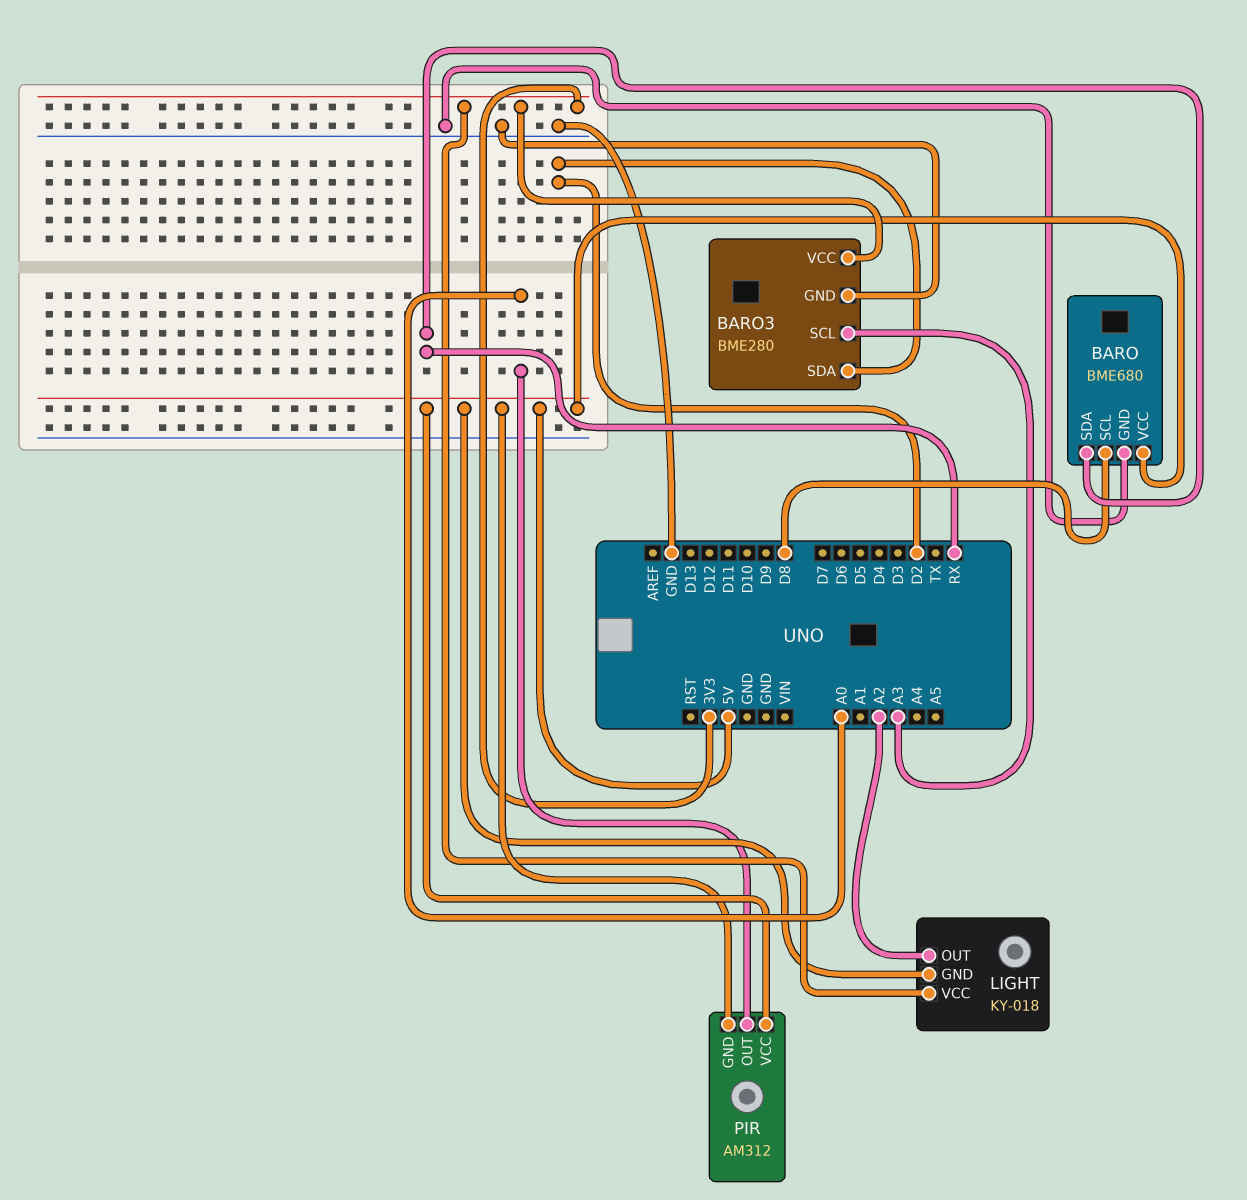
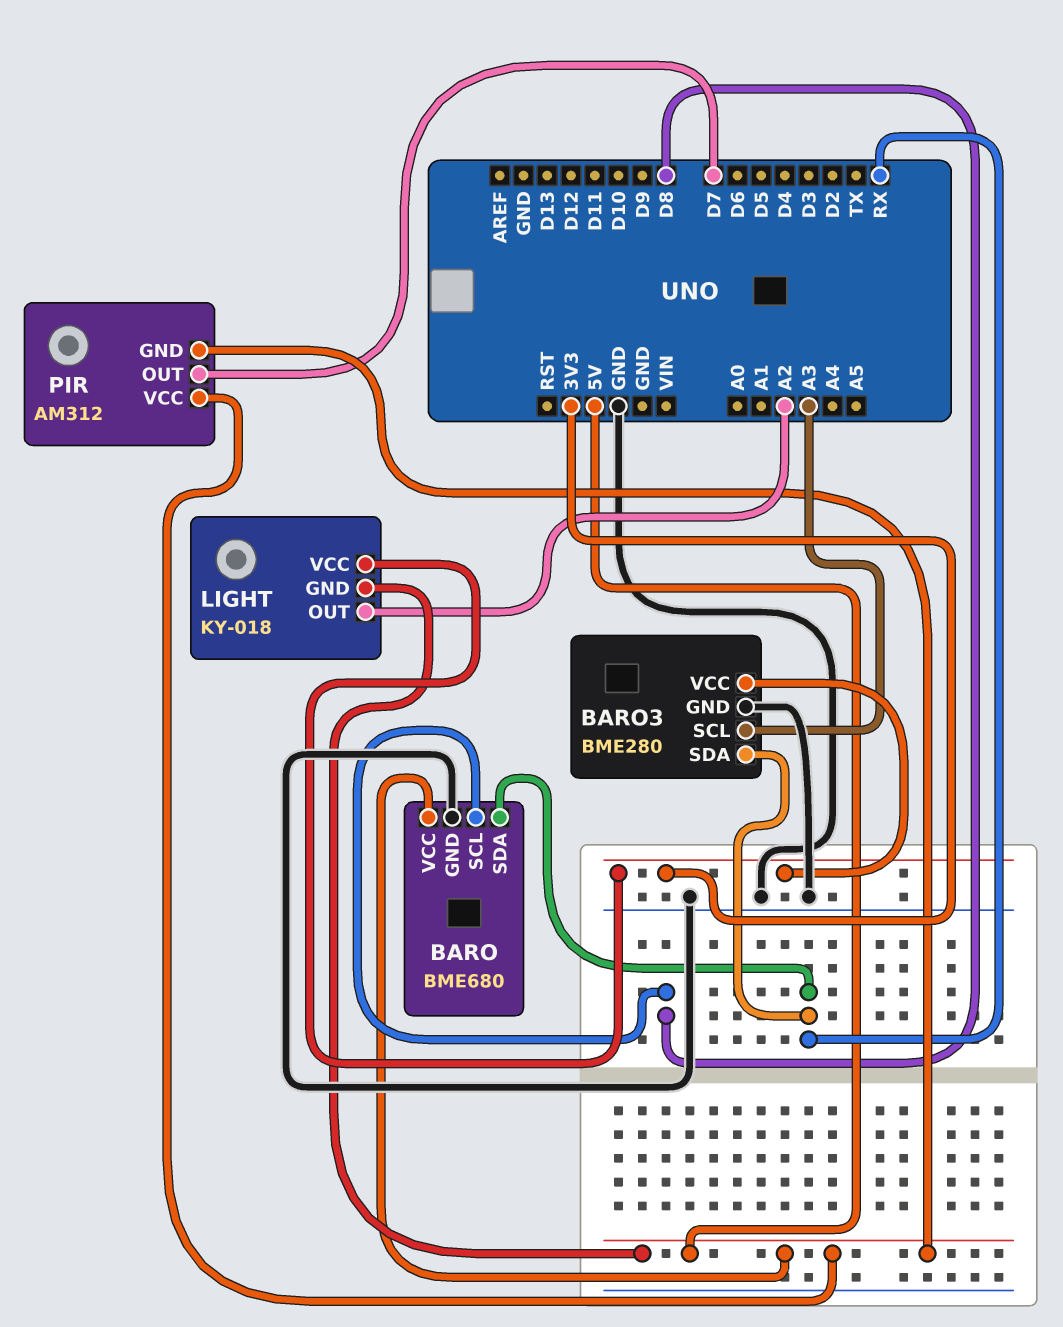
BARO3 pin SDA: D2 -> RX
PIR pin OUT: A0 -> D7

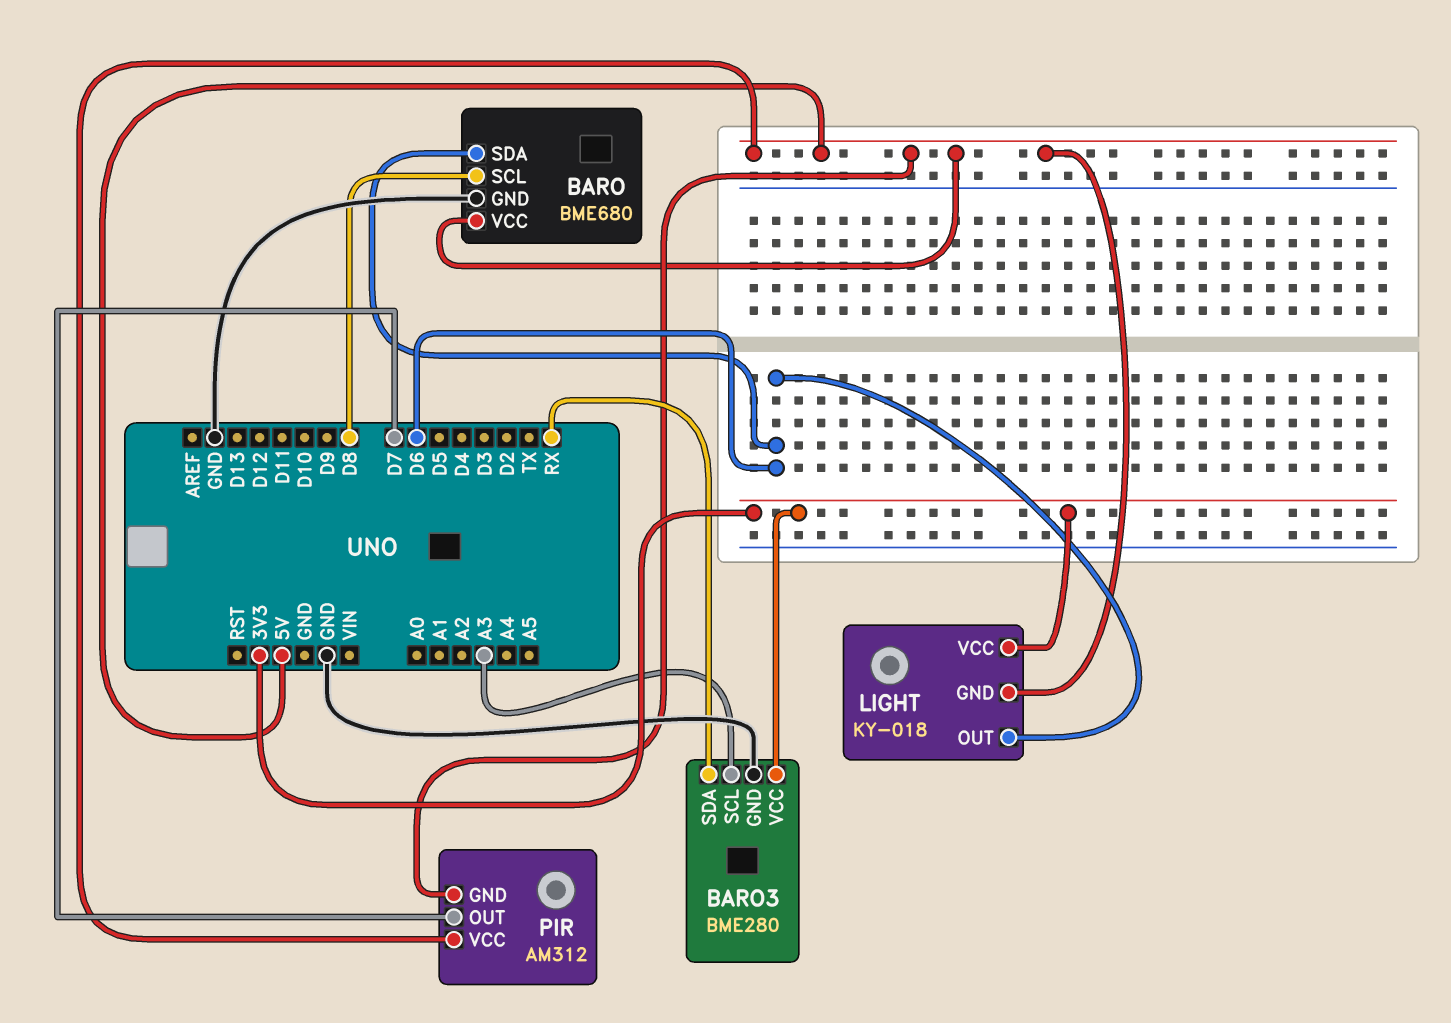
BARO pin SDA: RX -> D6
LIGHT pin OUT: A2 -> D6

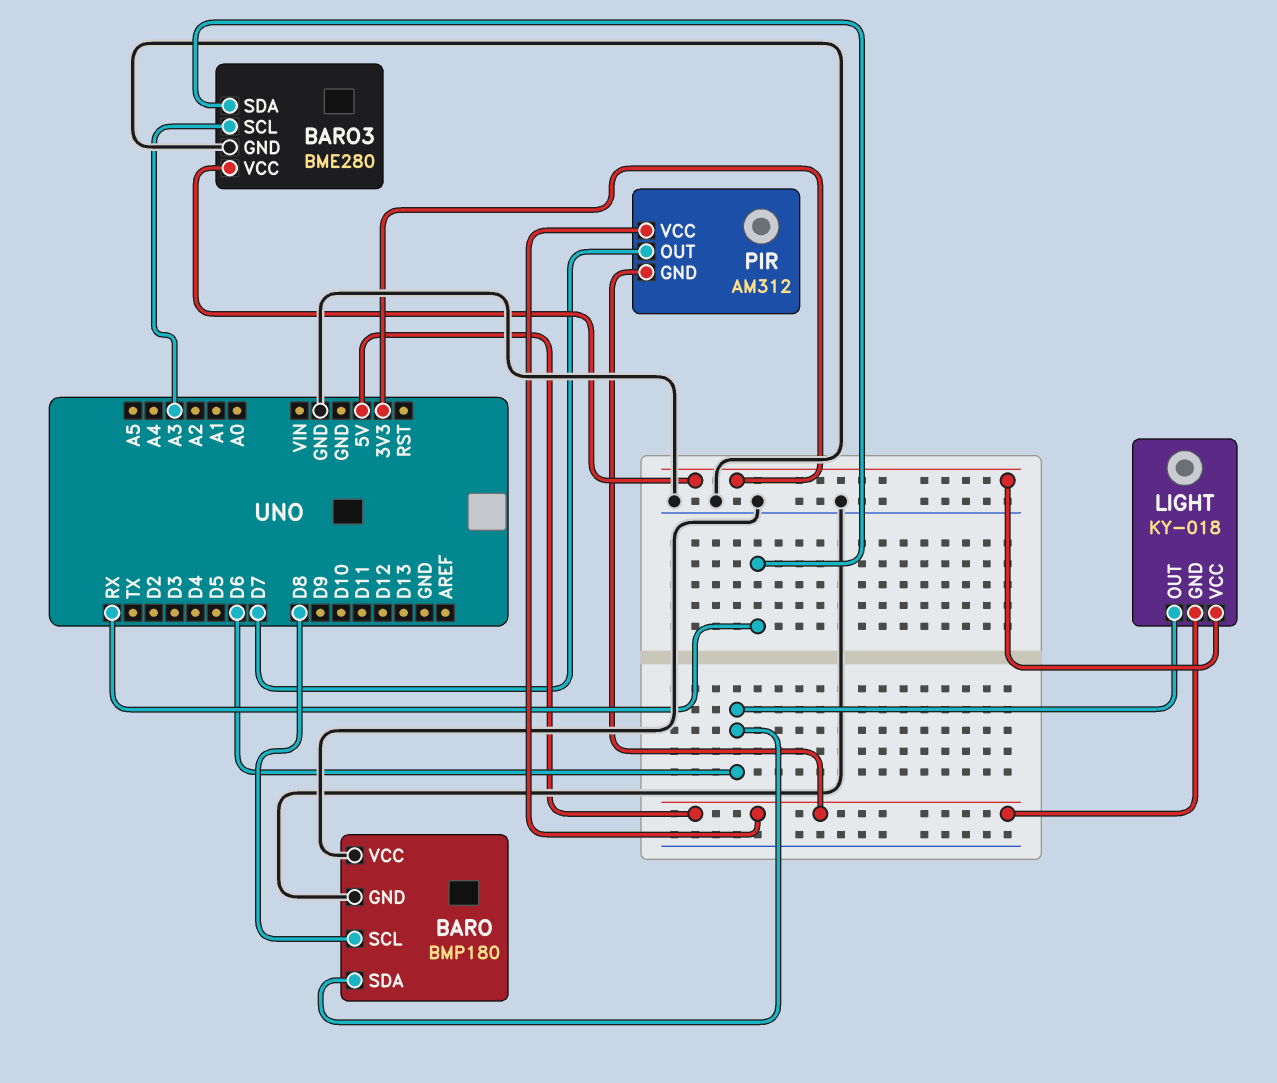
BARO: BME680 -> BMP180
BARO pin VCC: 5V -> GND

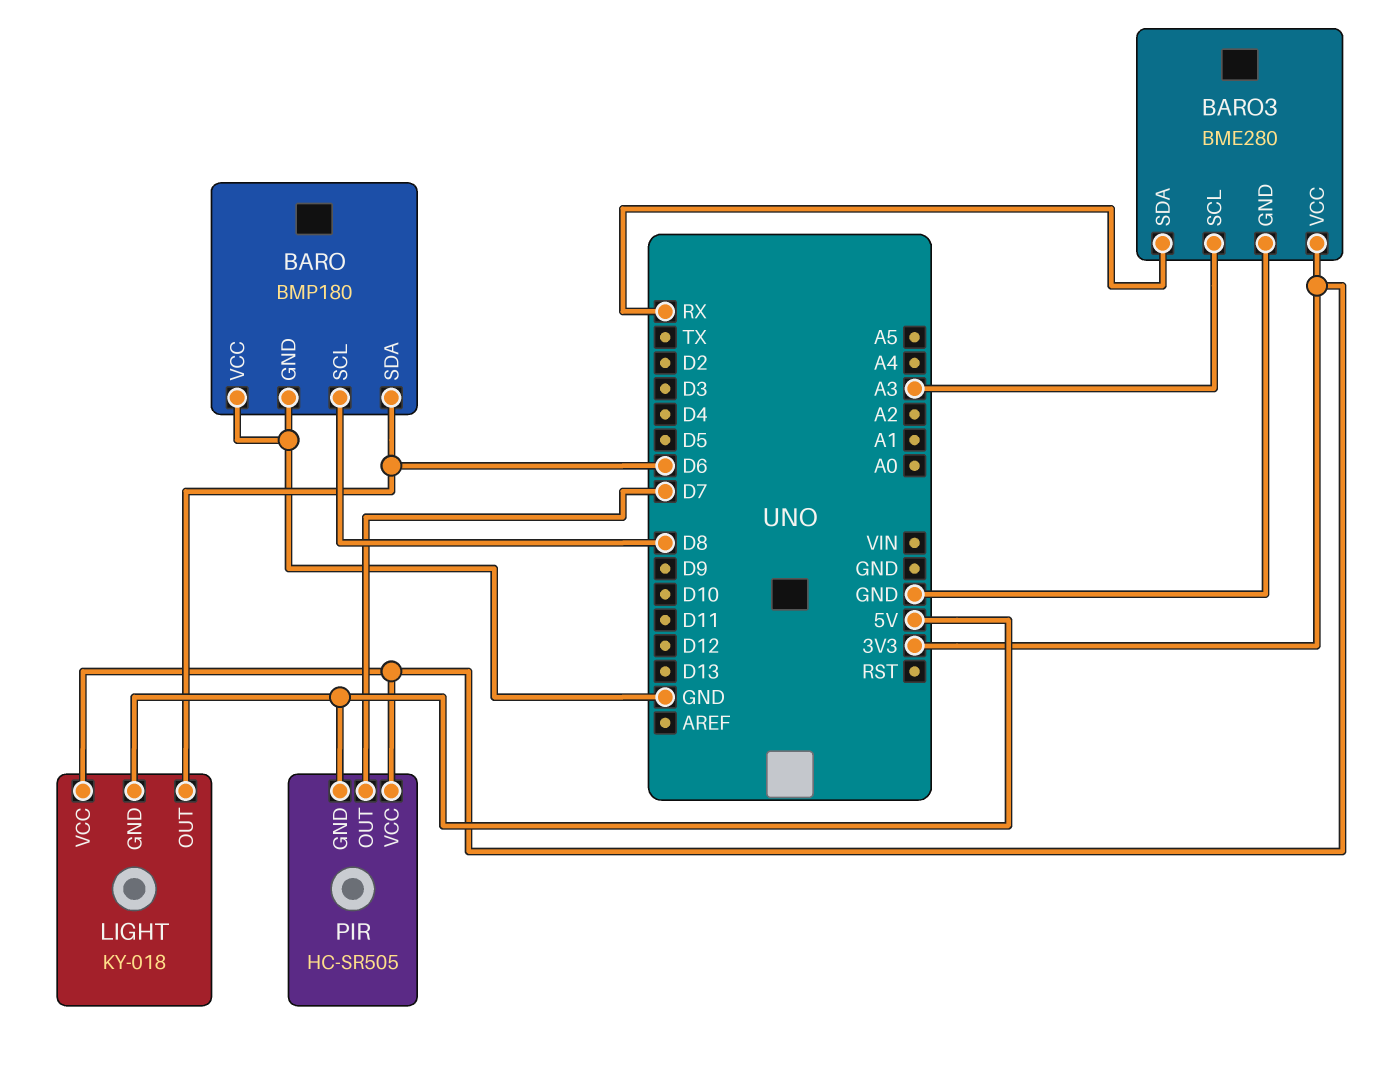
PIR: AM312 -> HC-SR505
PIR pin VCC: 5V -> 3V3

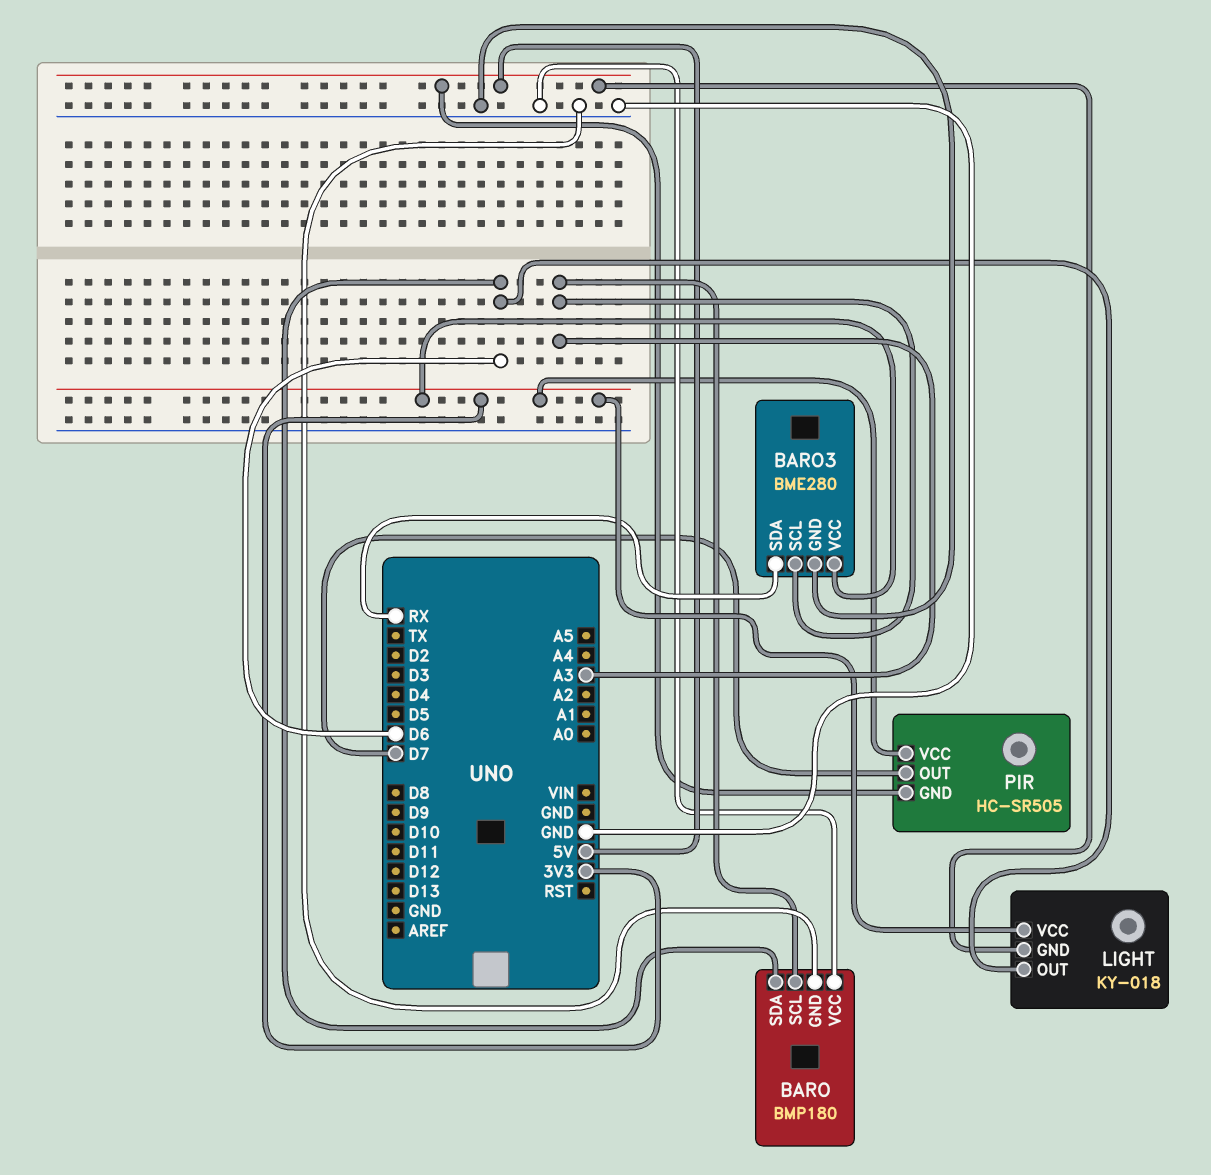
BARO pin SCL: D8 -> A3

